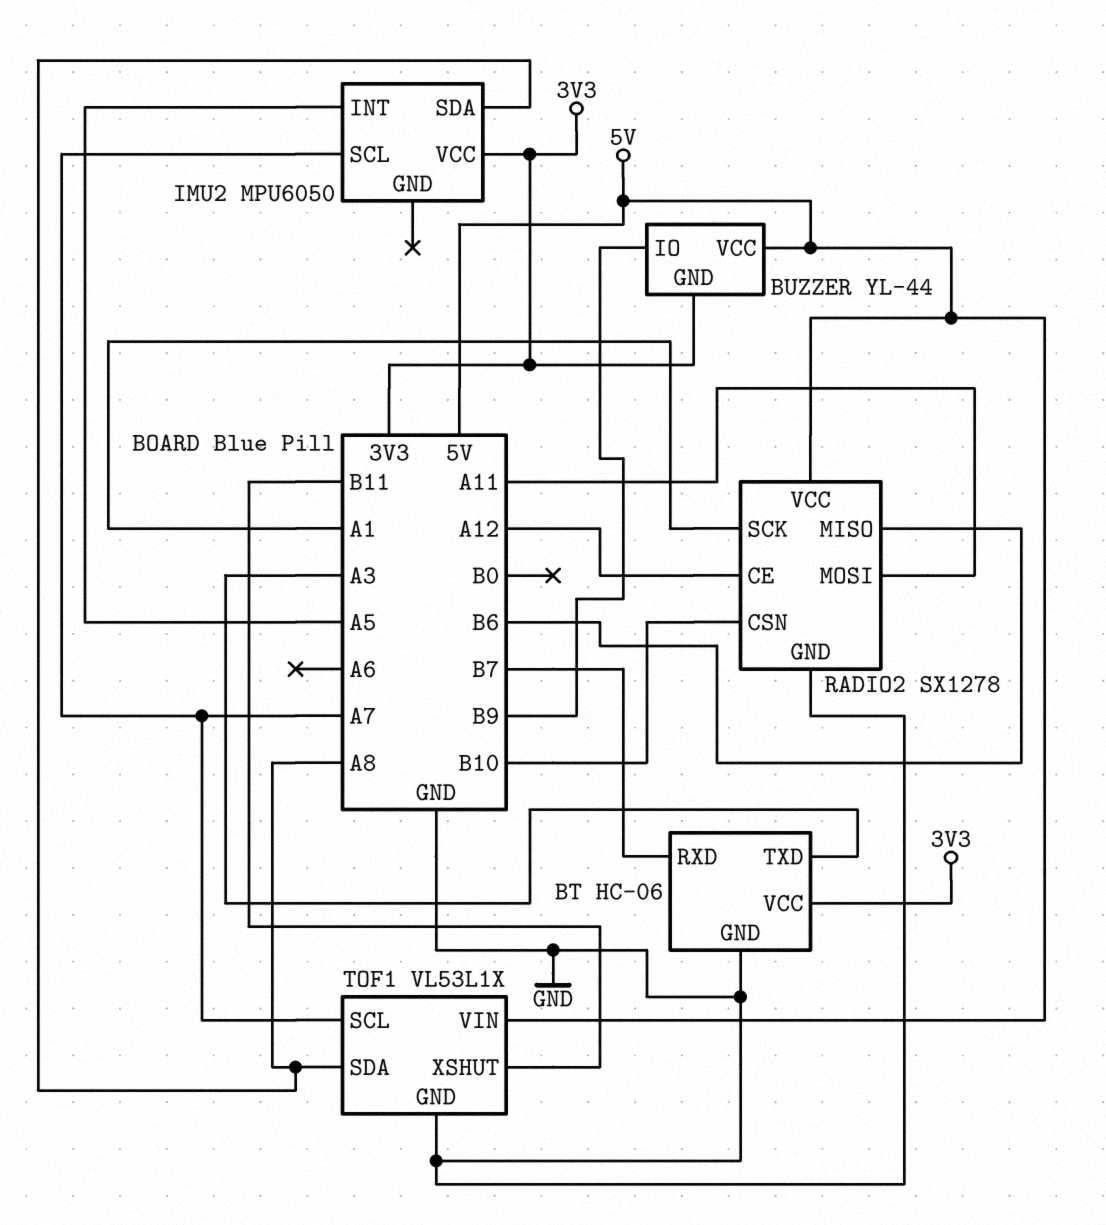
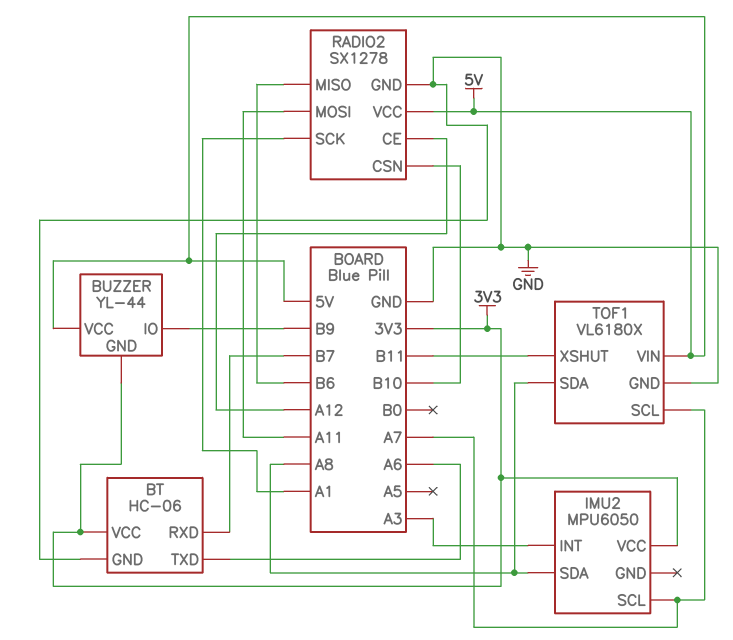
BT pin TXD: A3 -> A6
IMU2 pin INT: A5 -> A3
TOF1: VL53L1X -> VL6180X

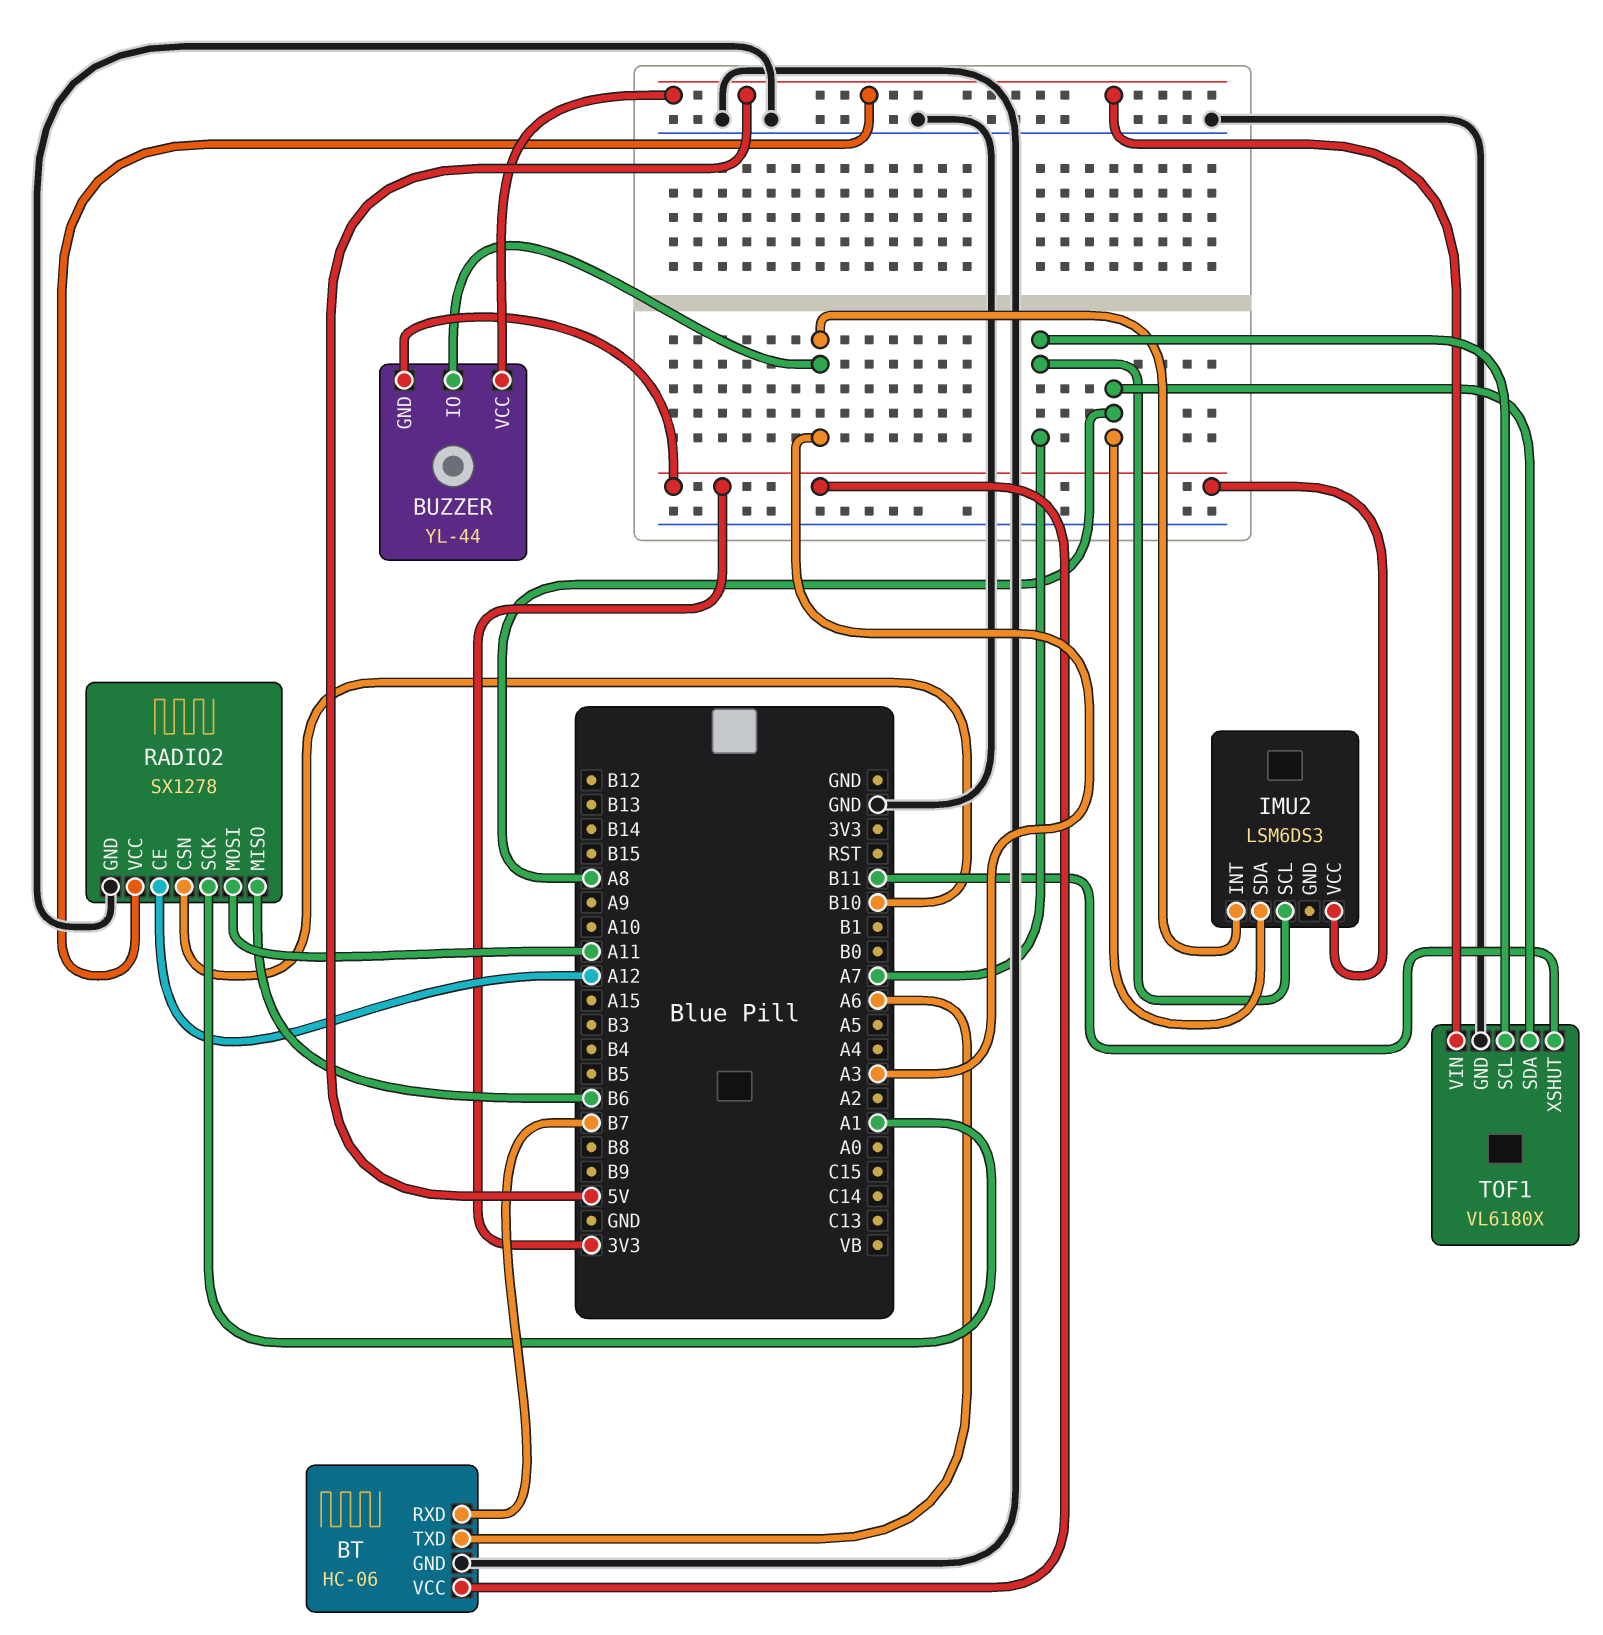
BUZZER pin IO: B9 -> A3
IMU2: MPU6050 -> LSM6DS3

